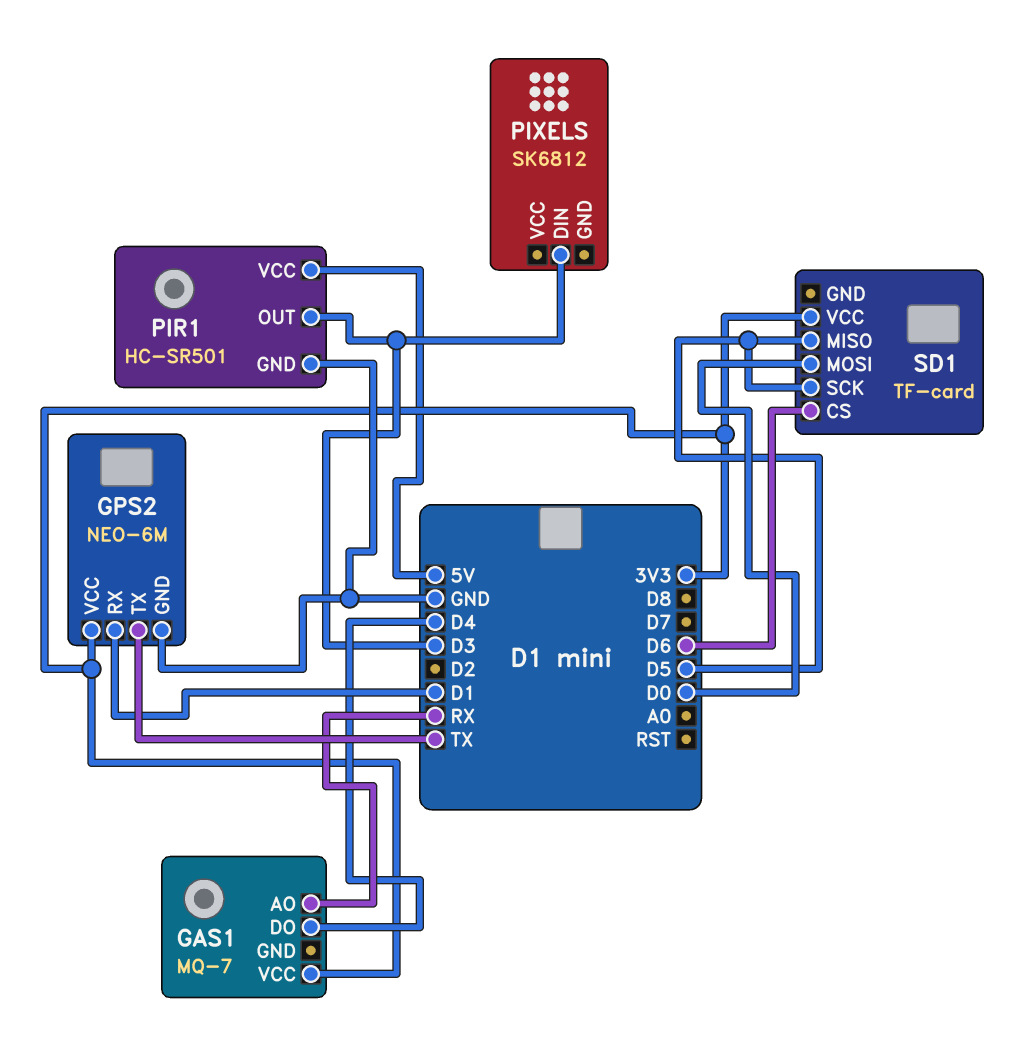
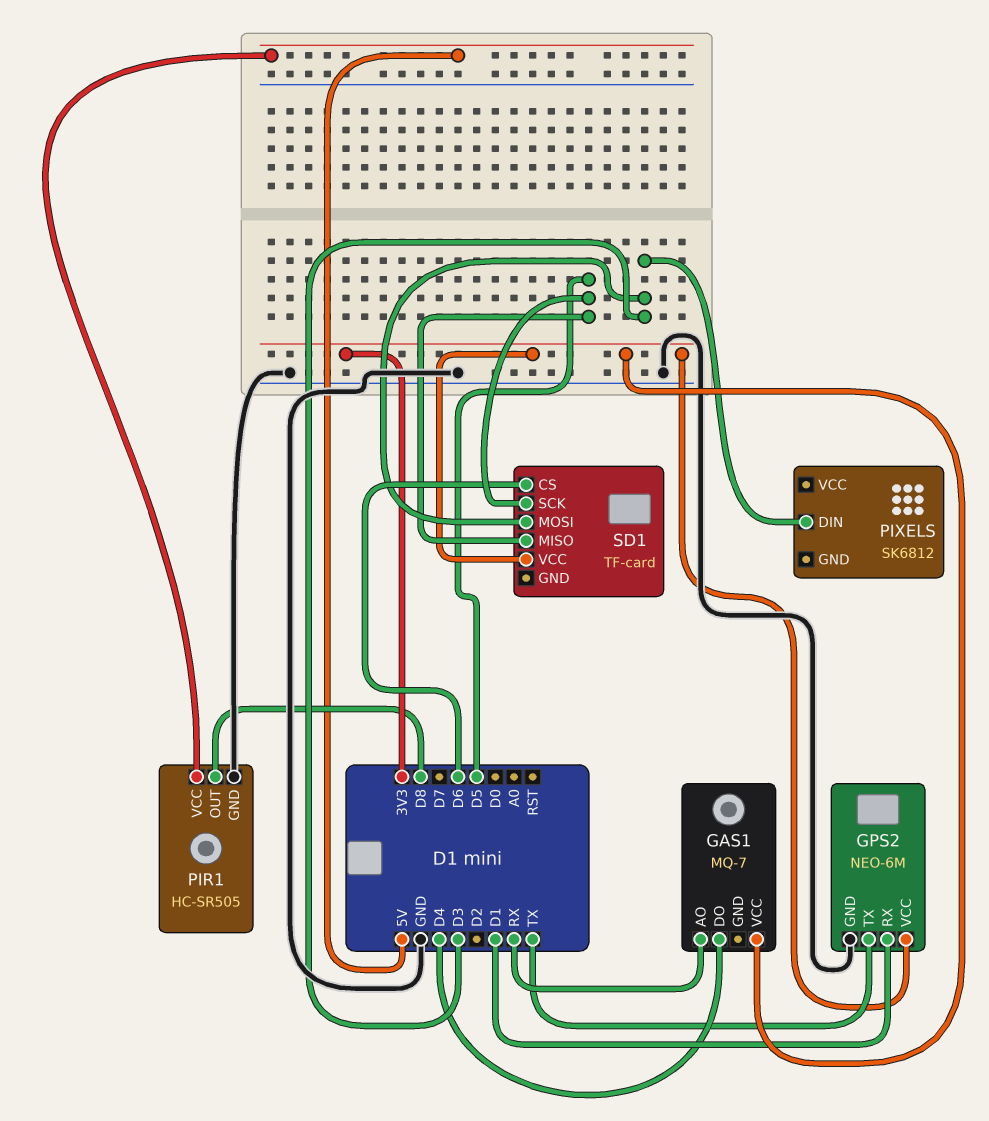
PIR1: HC-SR501 -> HC-SR505
PIR1 pin OUT: D3 -> D8
SD1 pin MOSI: D0 -> D3

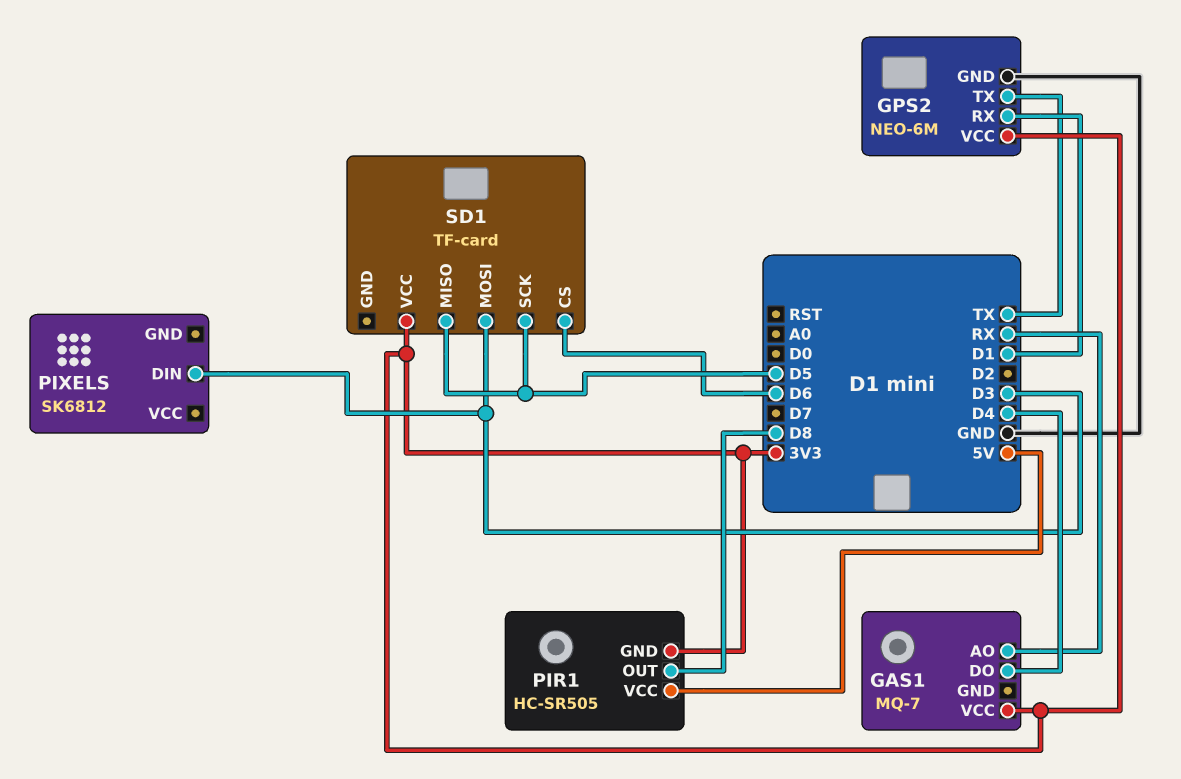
PIR1 pin GND: GND -> 3V3

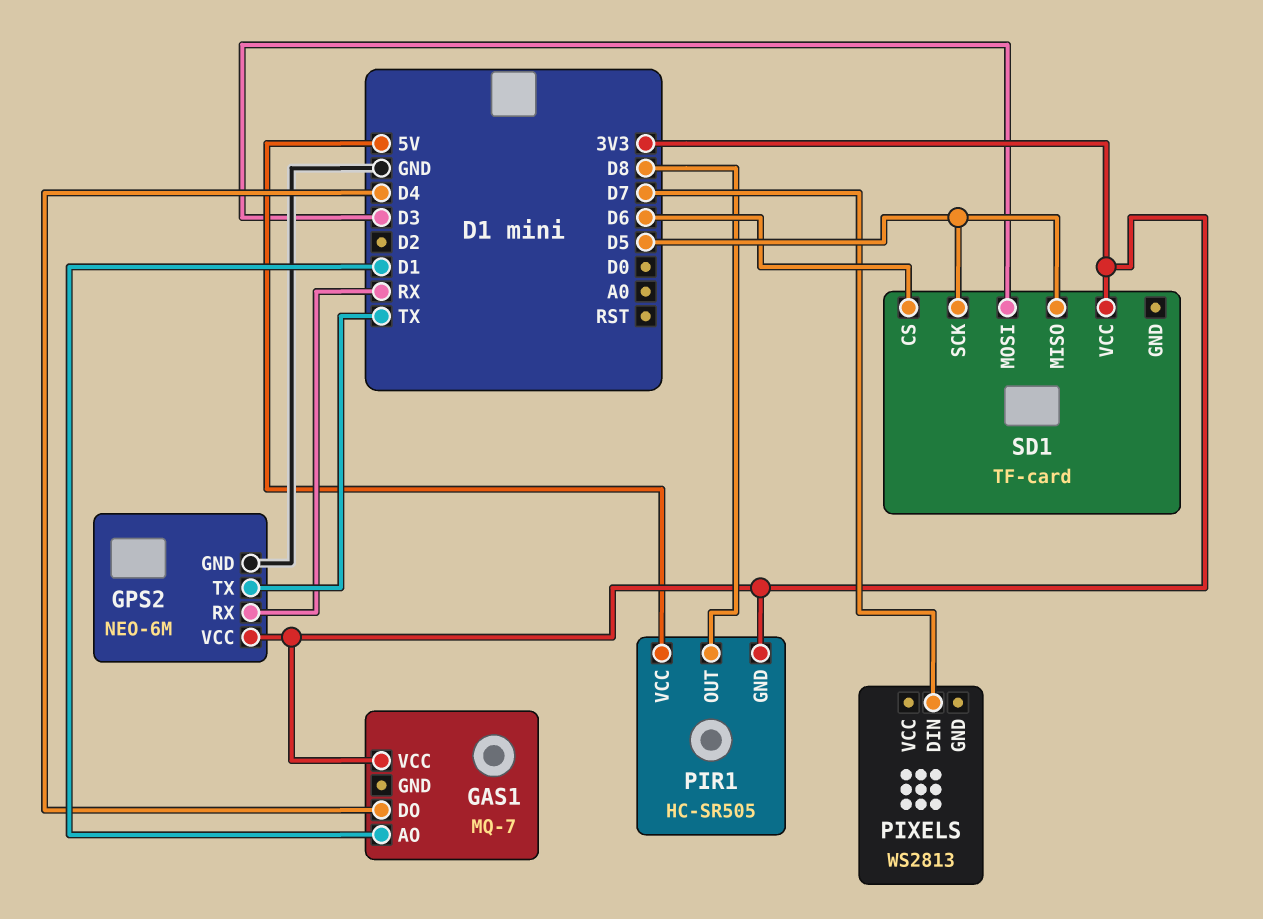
GAS1 pin AO: RX -> D1
GPS2 pin RX: D1 -> RX
PIXELS: SK6812 -> WS2813
PIXELS pin DIN: D3 -> D7

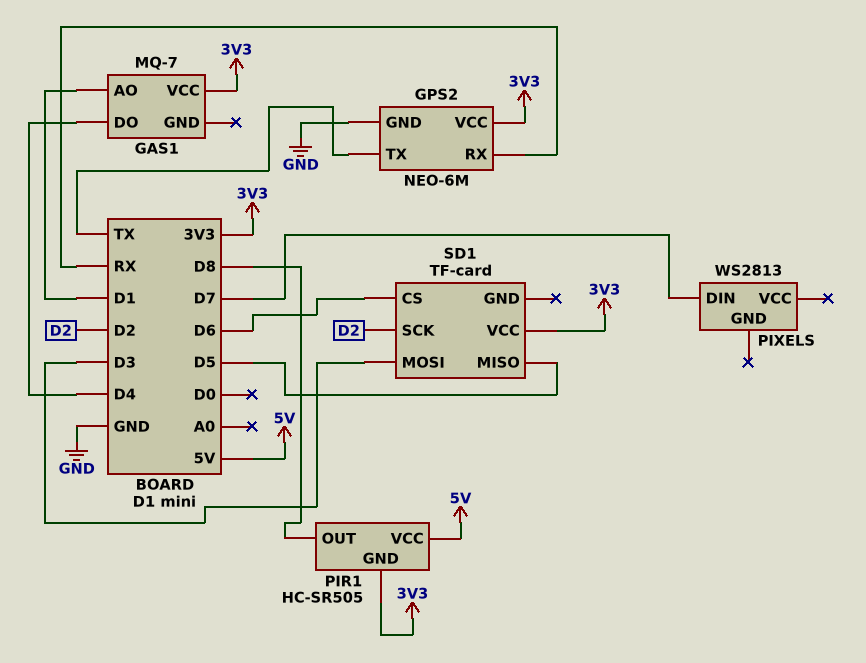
SD1 pin SCK: D5 -> D2

